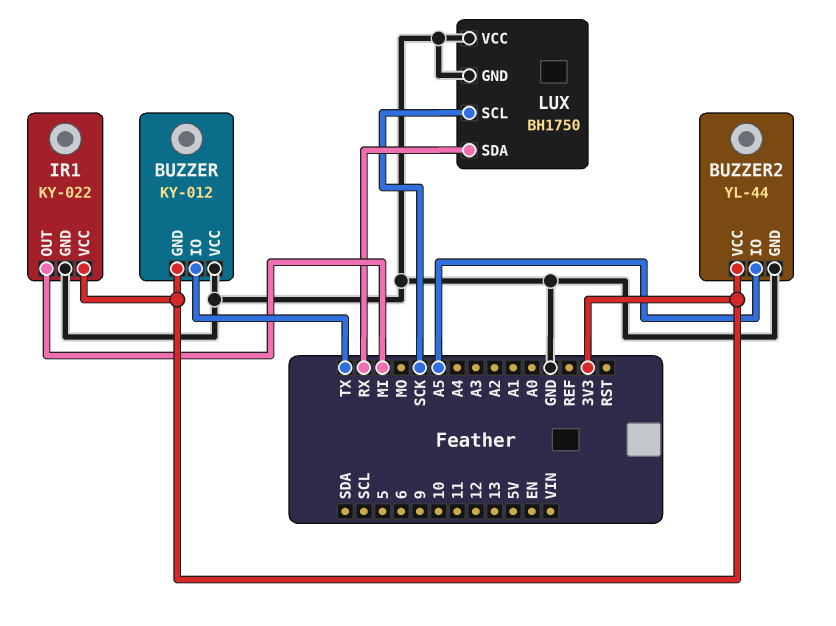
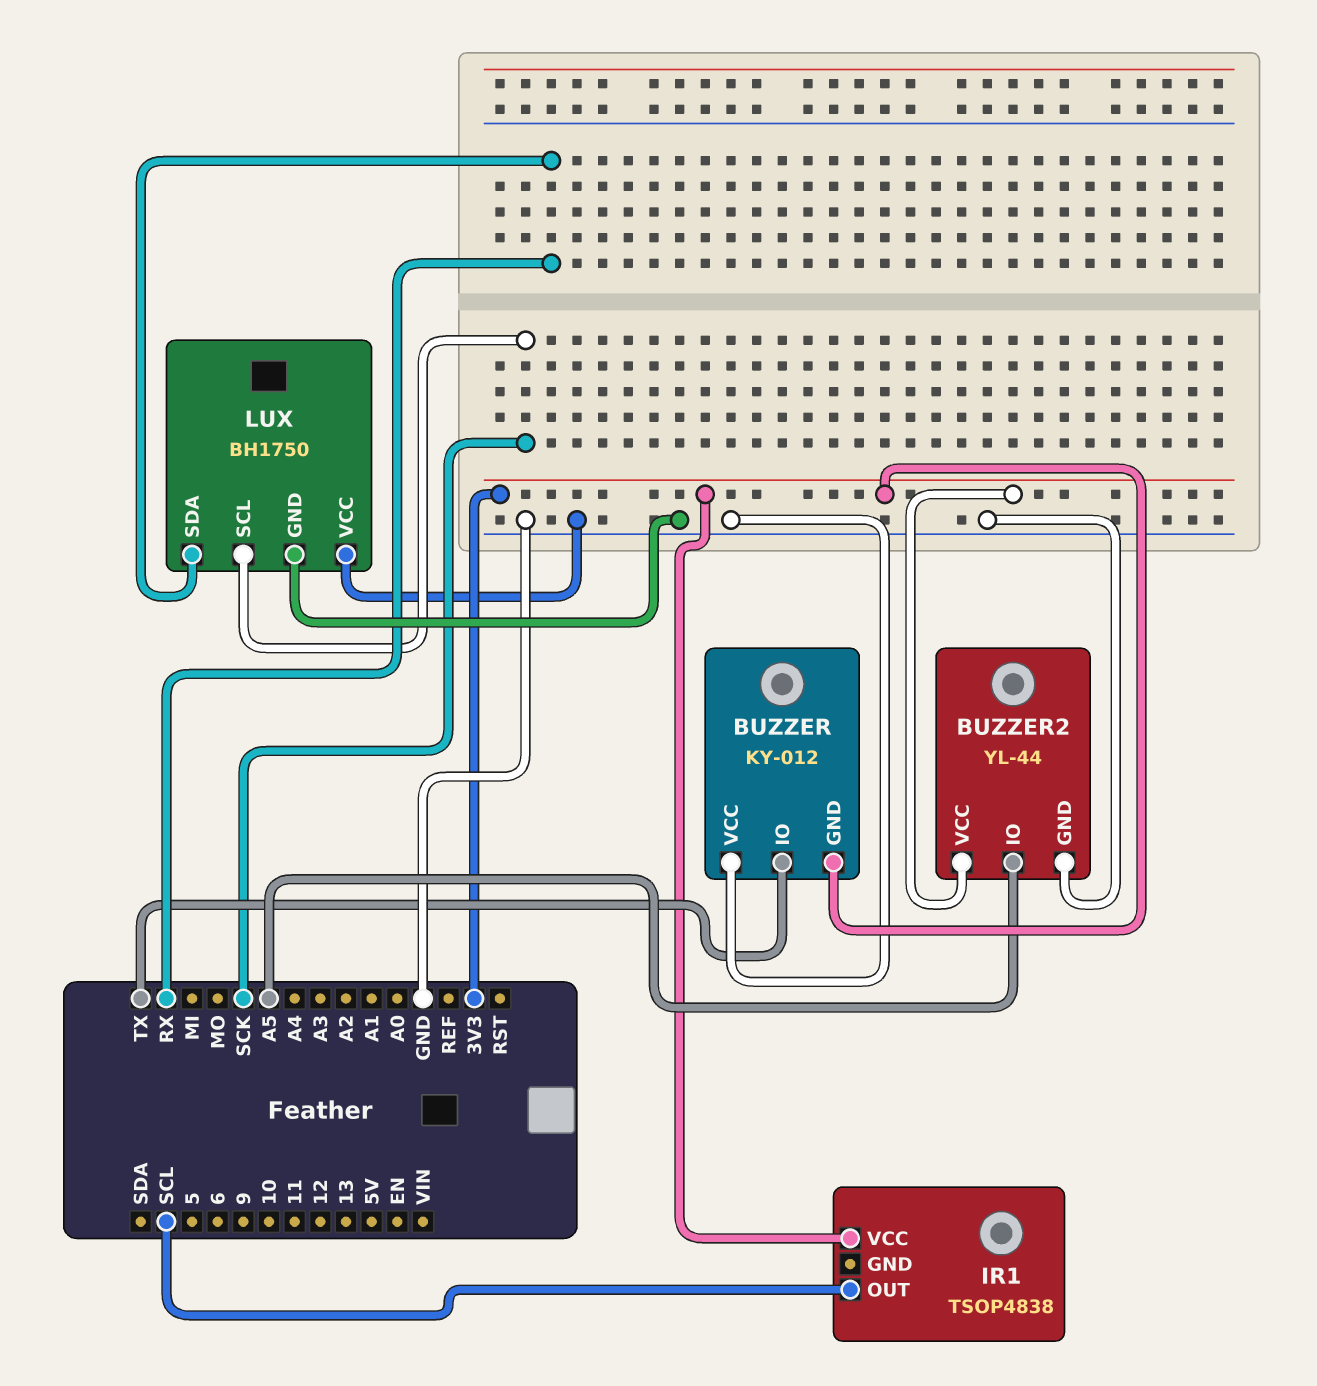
IR1: KY-022 -> TSOP4838
IR1 pin GND: GND -> none
IR1 pin OUT: MI -> SCL

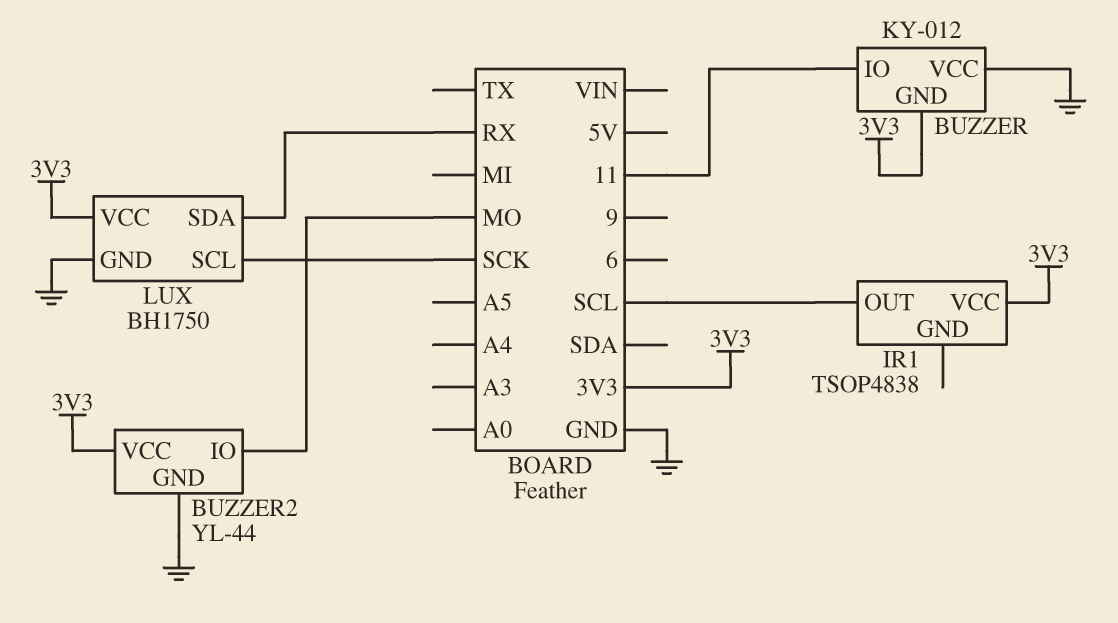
BUZZER pin IO: TX -> 11
BUZZER2 pin IO: A5 -> MO
LUX pin VCC: GND -> 3V3

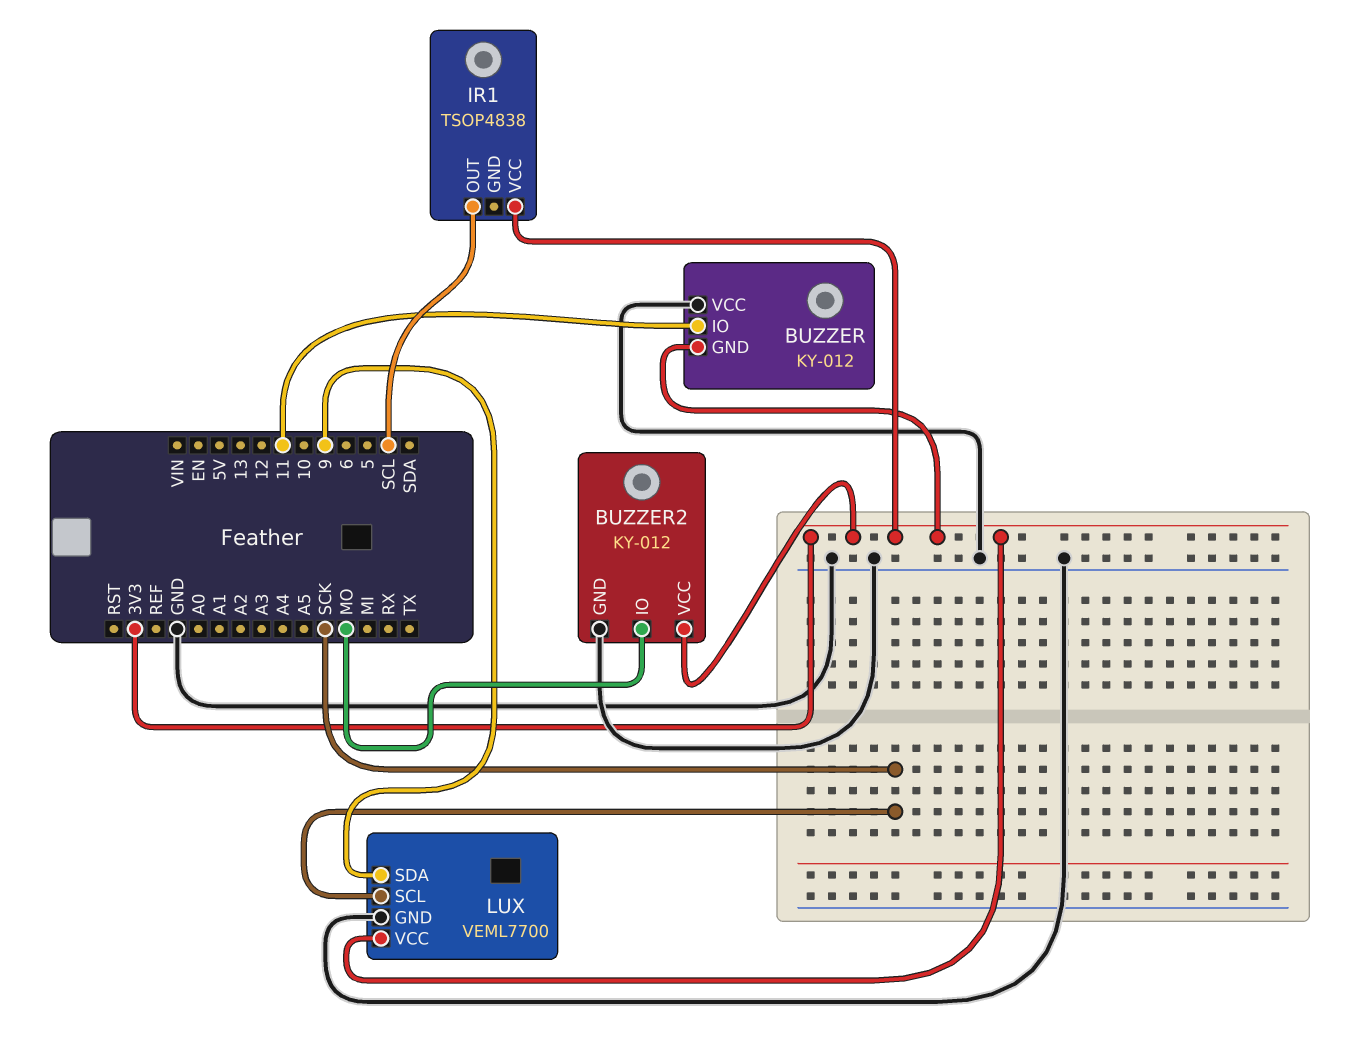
BUZZER2: YL-44 -> KY-012
LUX: BH1750 -> VEML7700
LUX pin SDA: RX -> 9

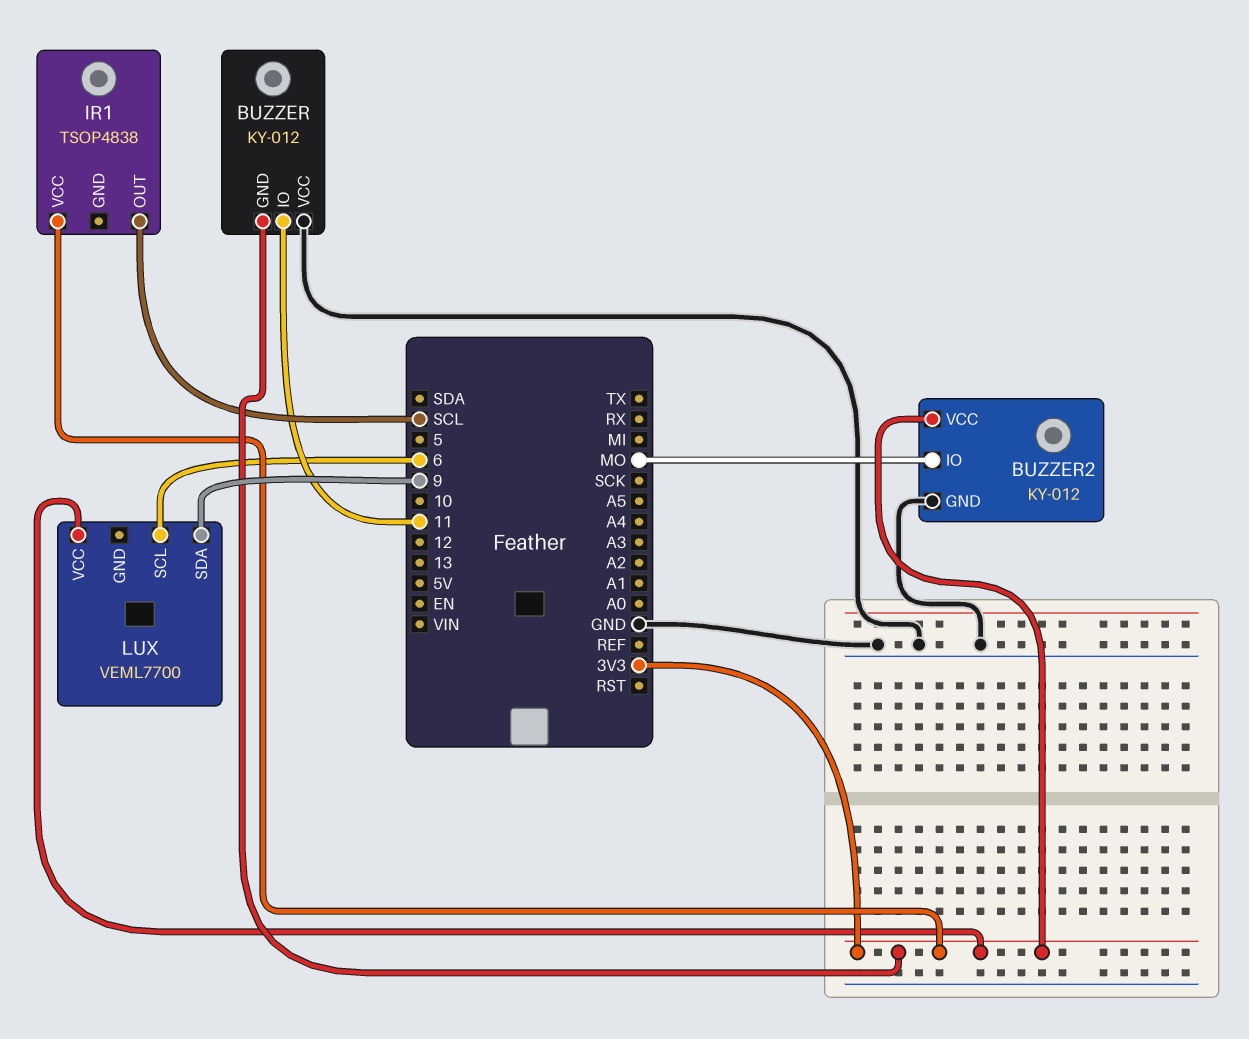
LUX pin GND: GND -> none
LUX pin SCL: SCK -> 6

